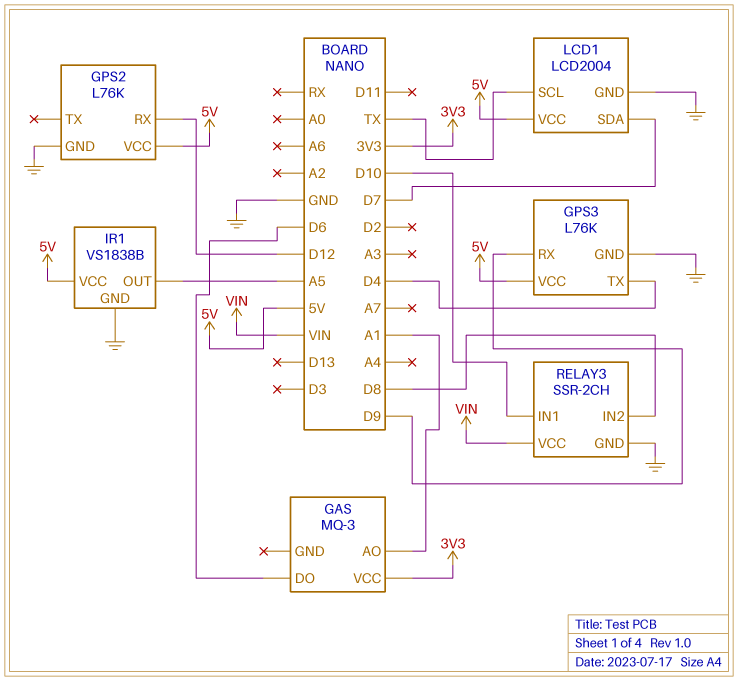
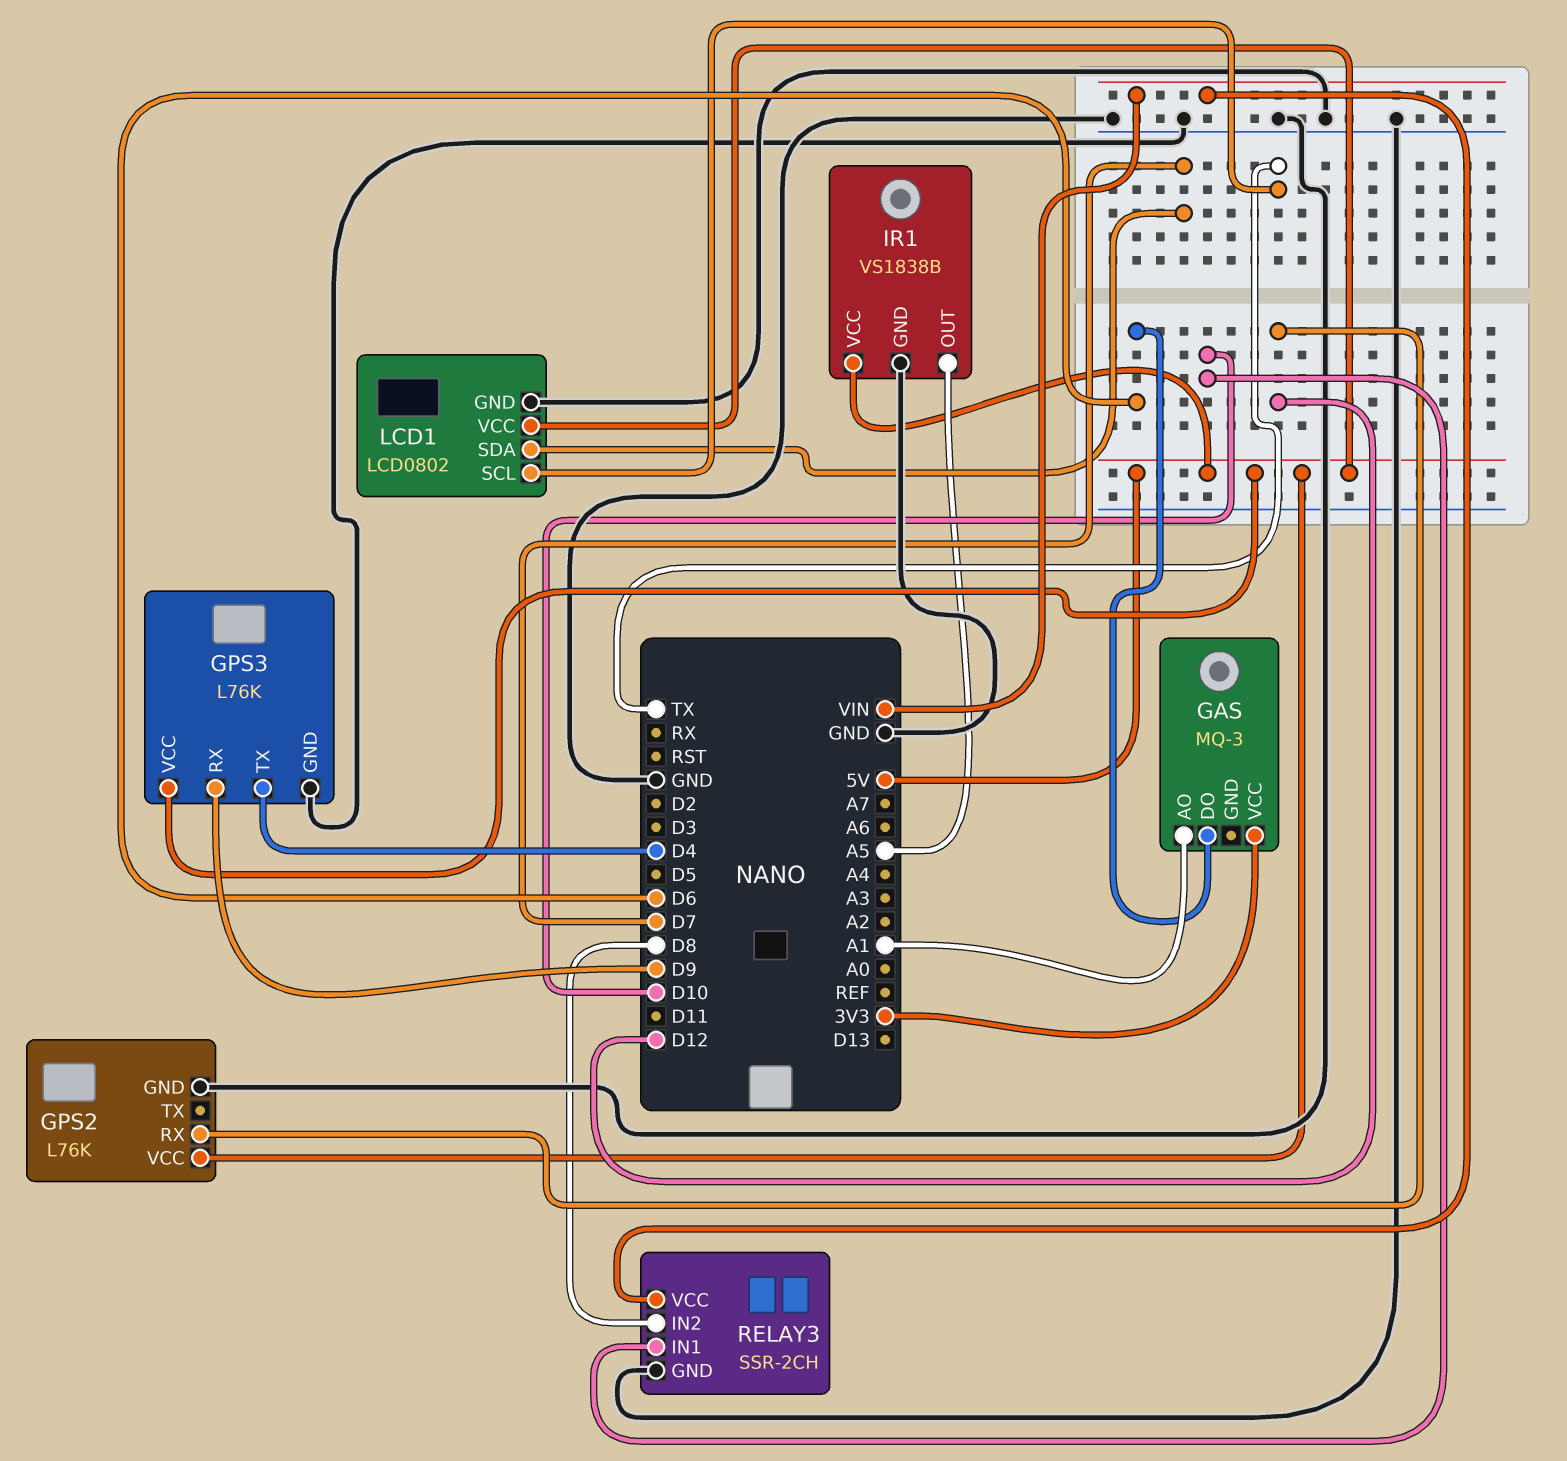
LCD1: LCD2004 -> LCD0802

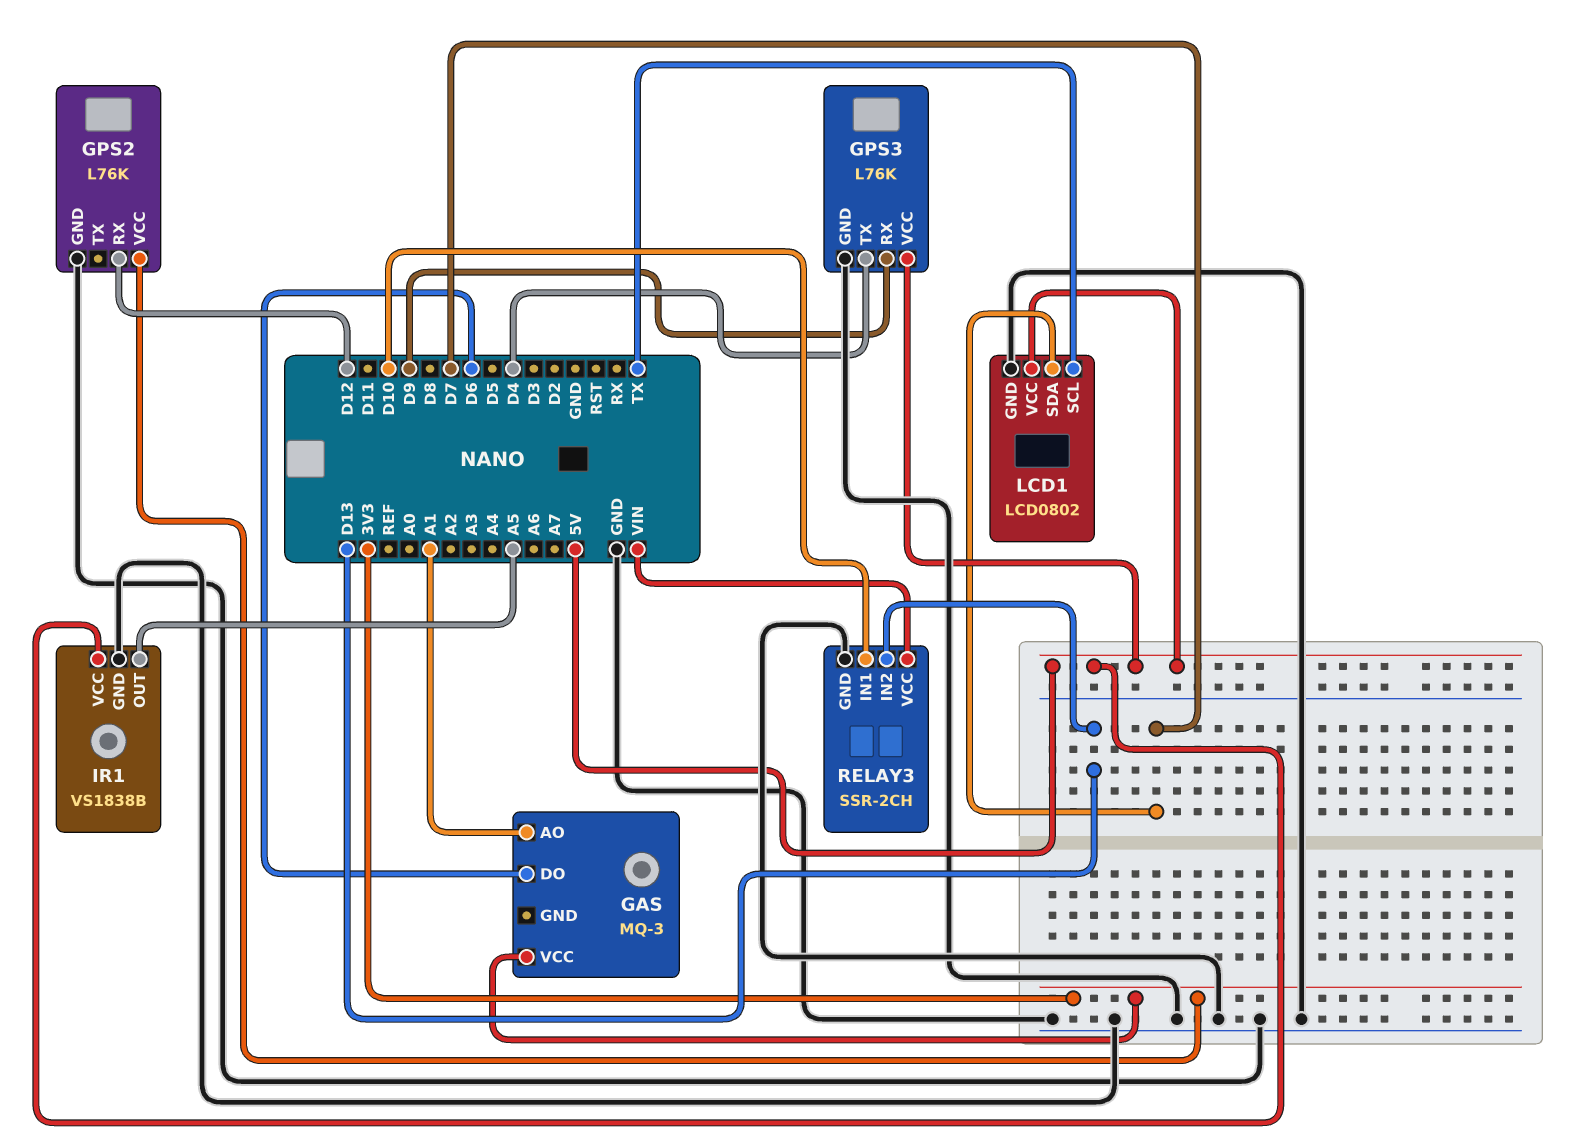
GPS2 pin VCC: 5V -> 3V3
RELAY3 pin IN2: D8 -> D13

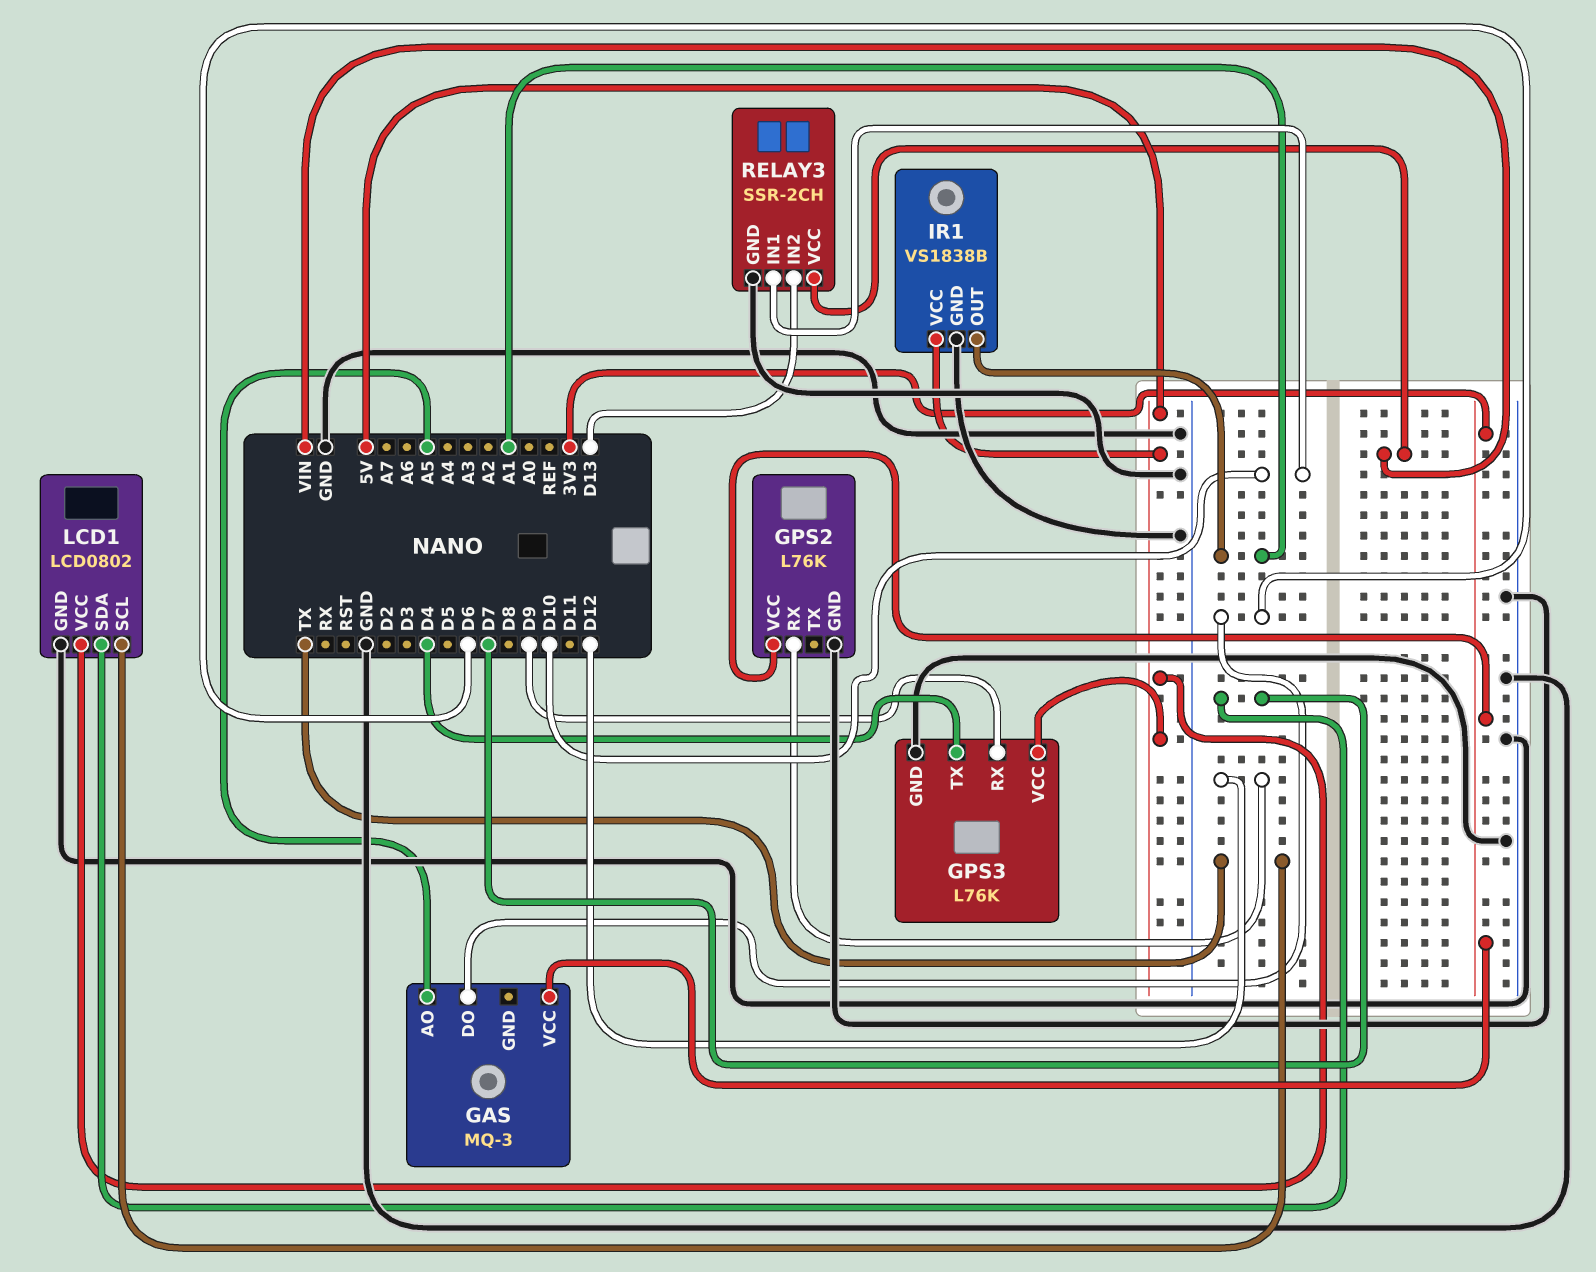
GAS pin AO: A1 -> A5
IR1 pin OUT: A5 -> A1

